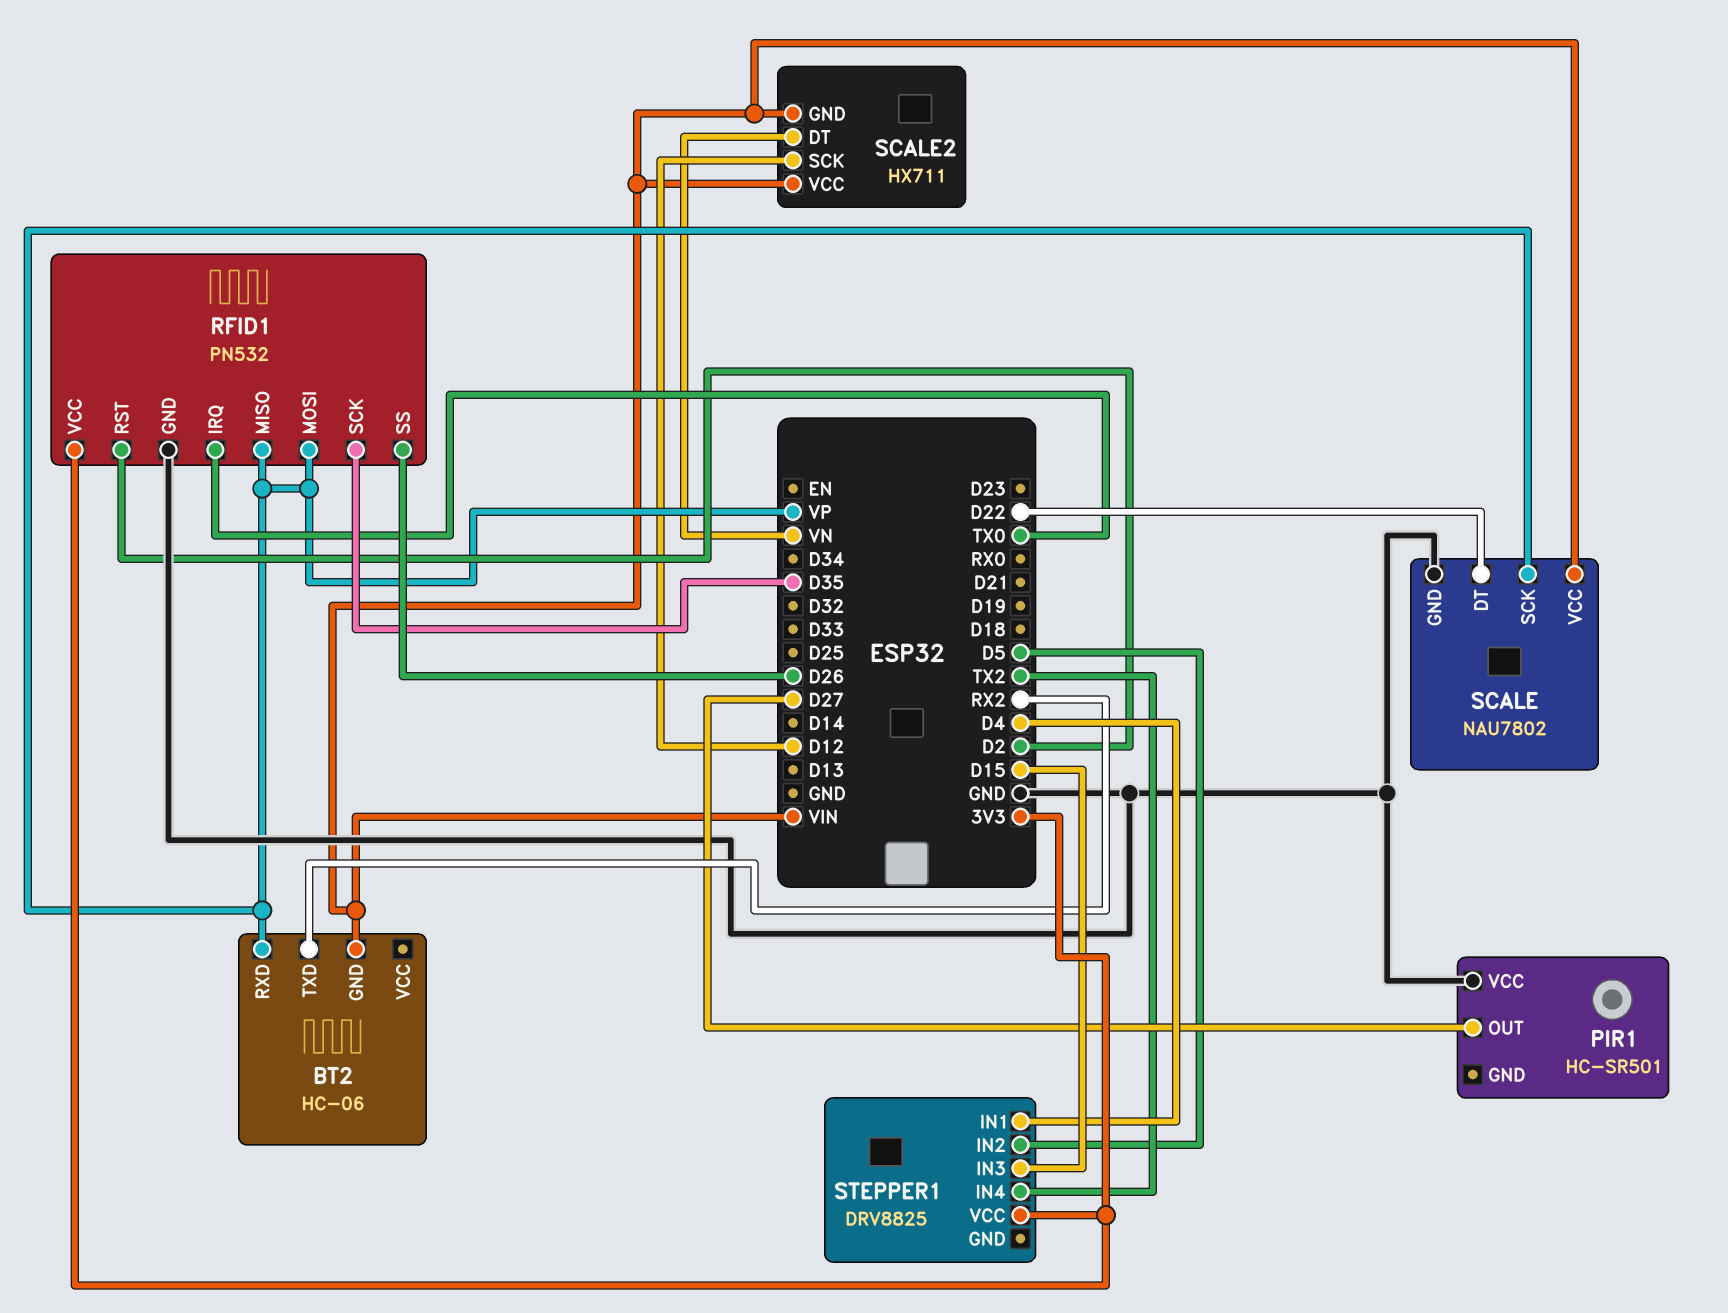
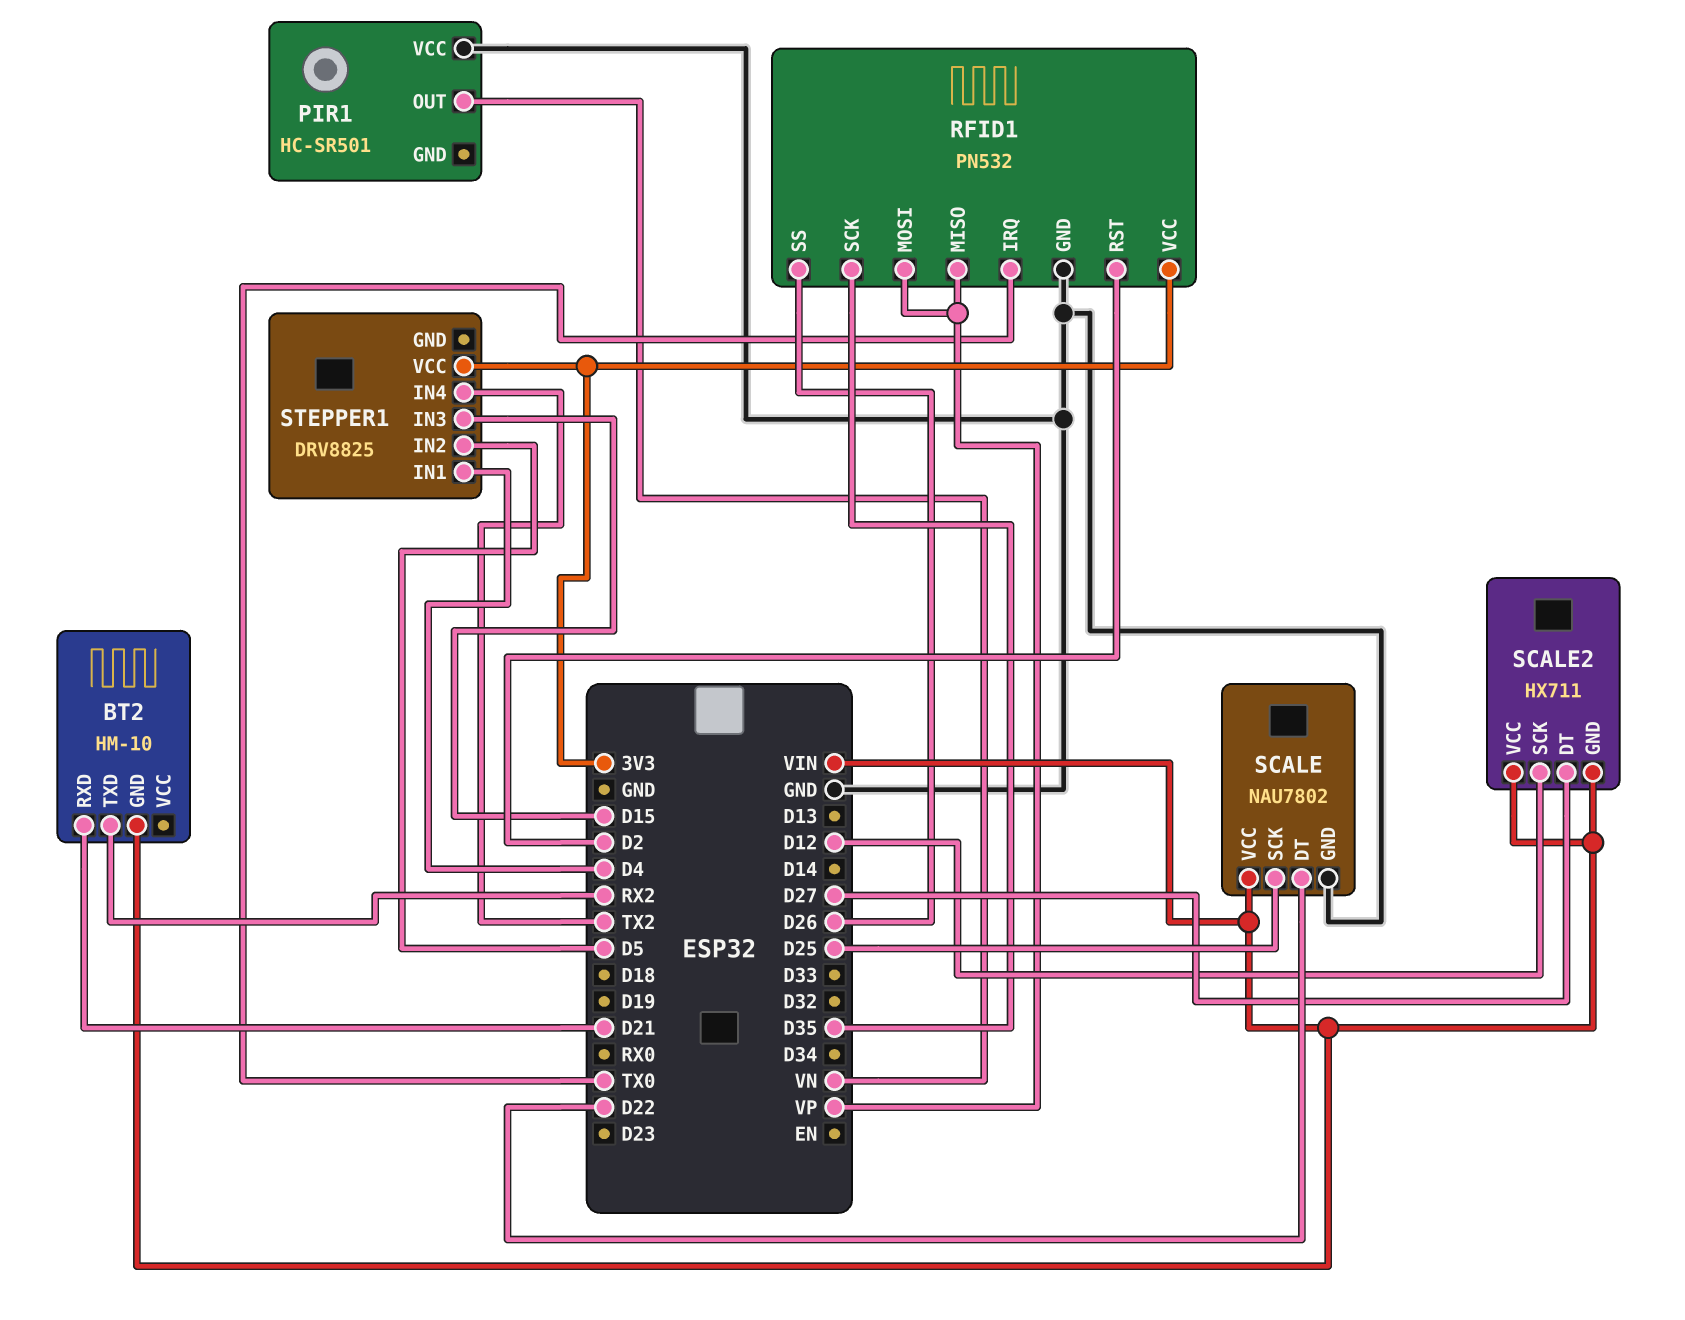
BT2: HC-06 -> HM-10
BT2 pin RXD: VP -> D21
PIR1 pin OUT: D27 -> VN
SCALE pin SCK: VP -> D25
SCALE2 pin DT: VN -> D27

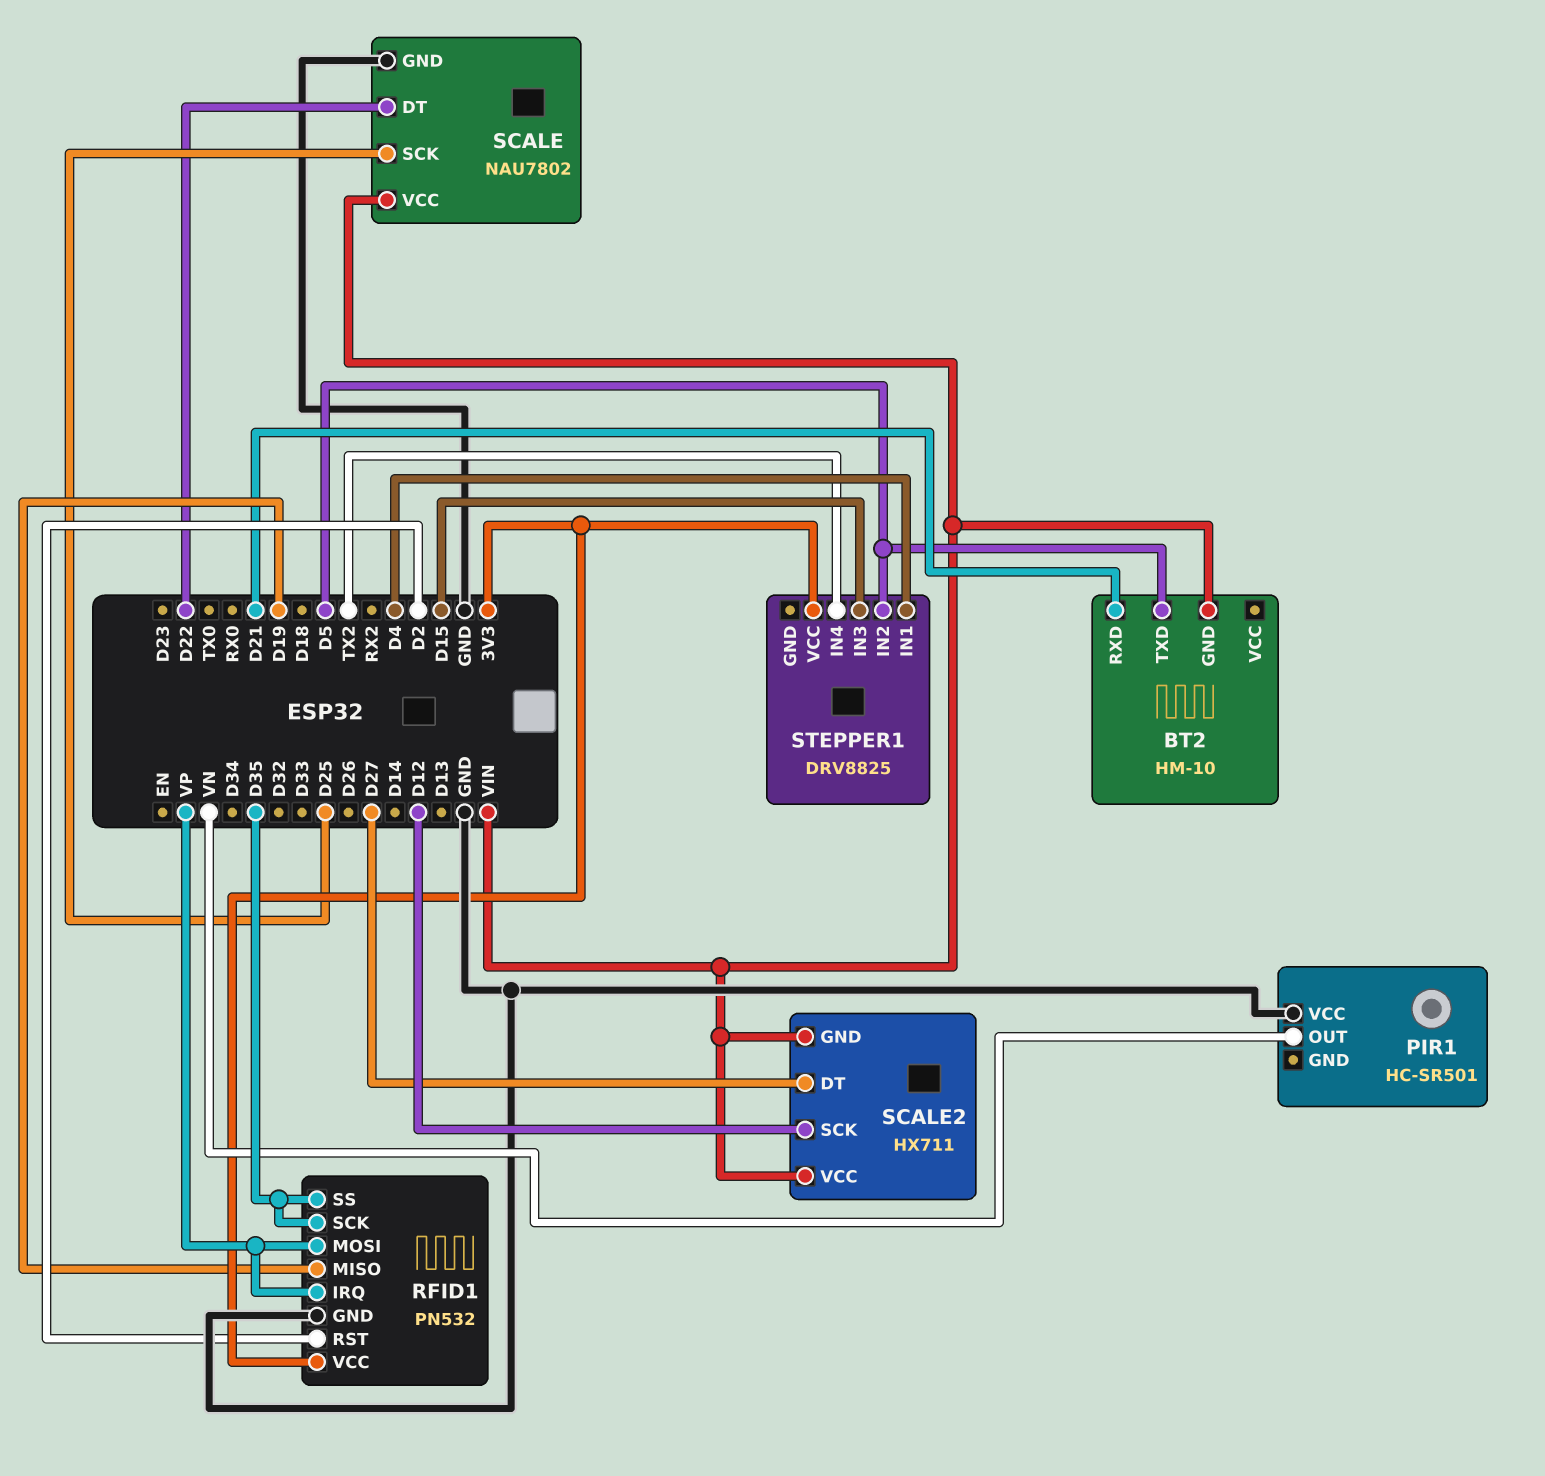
BT2 pin TXD: RX2 -> D5
RFID1 pin IRQ: TX0 -> VP
RFID1 pin MISO: VP -> D19
RFID1 pin SS: D26 -> D35

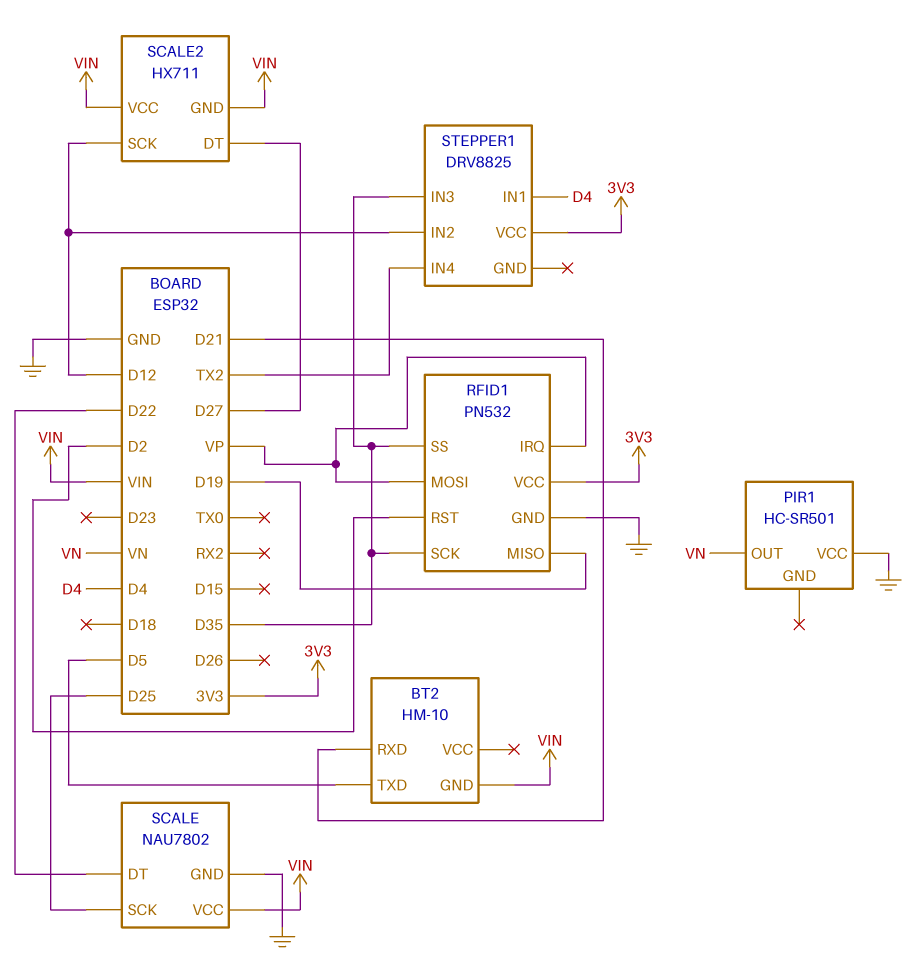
STEPPER1 pin IN2: D5 -> D12
STEPPER1 pin IN3: D15 -> D35

